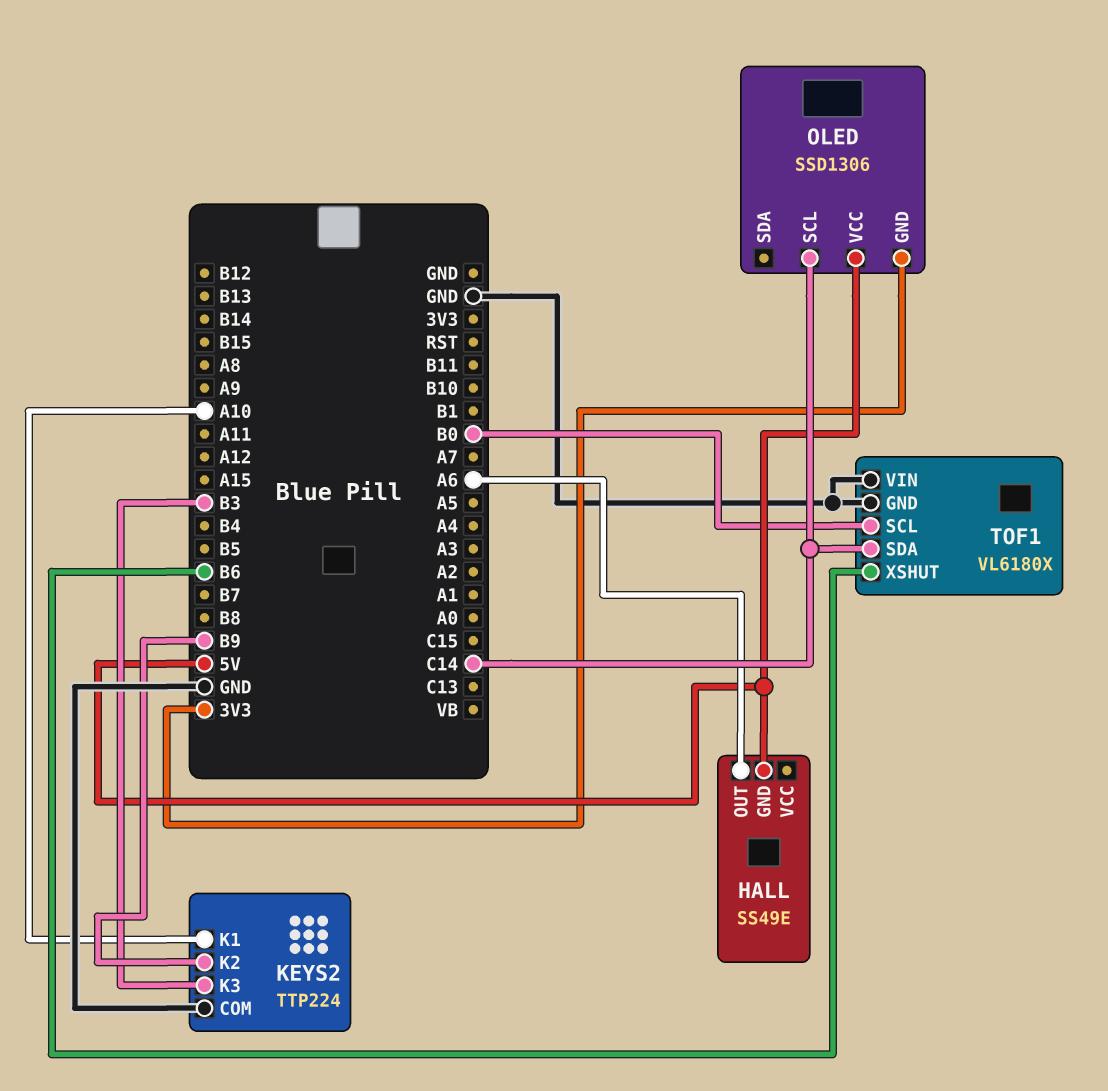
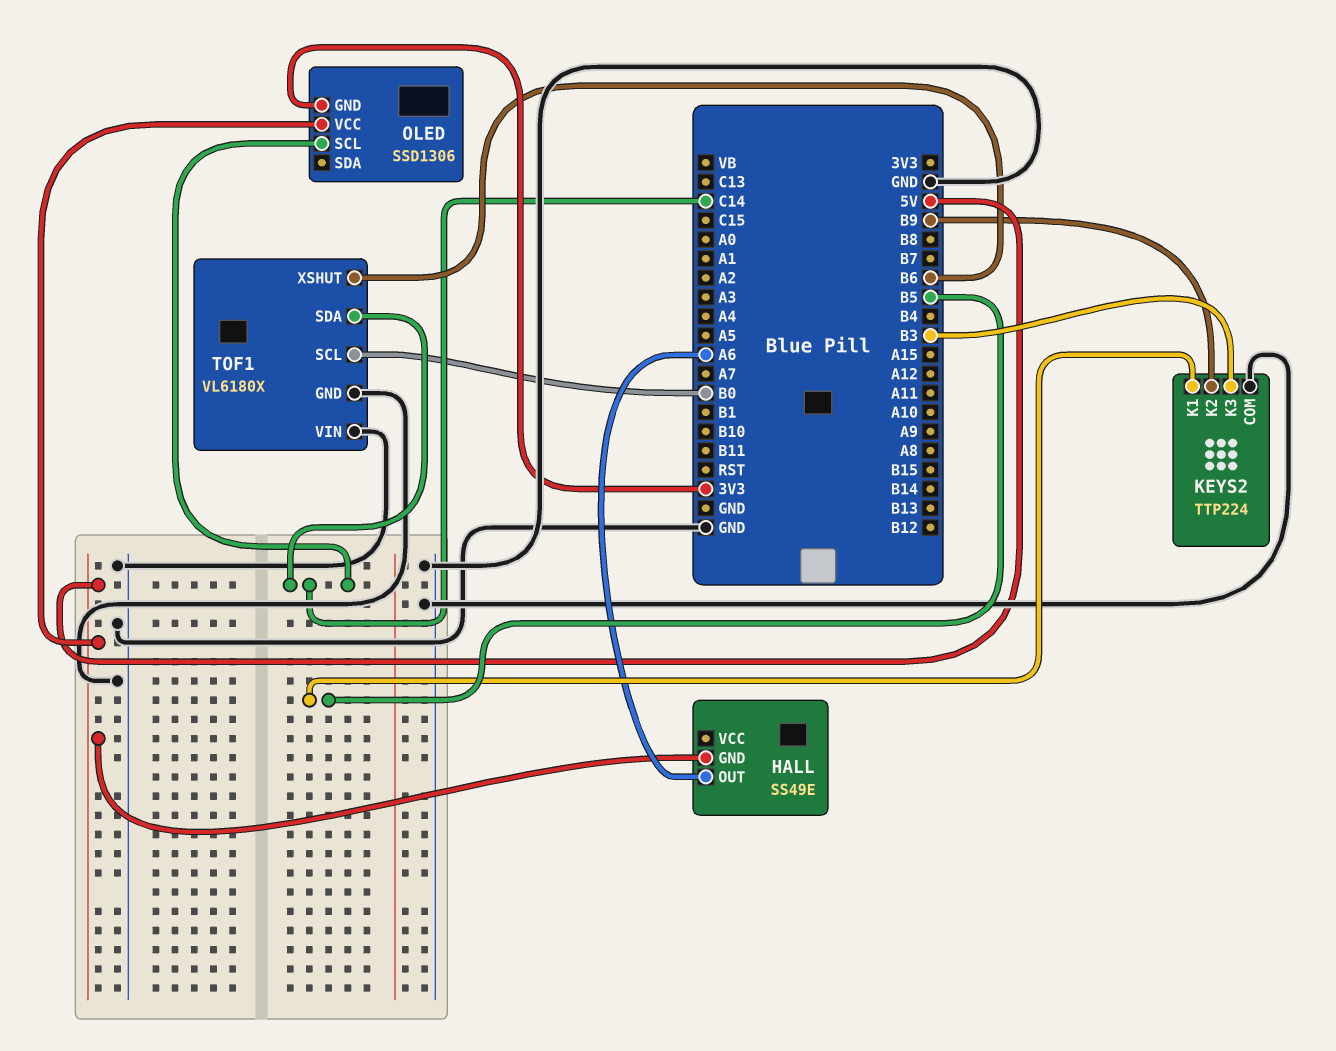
KEYS2 pin K1: A10 -> B5

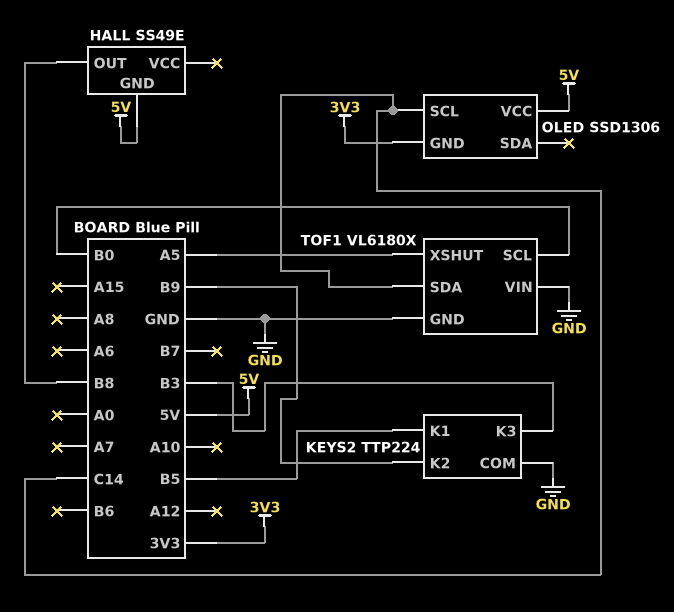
HALL pin OUT: A6 -> B8
TOF1 pin XSHUT: B6 -> A5

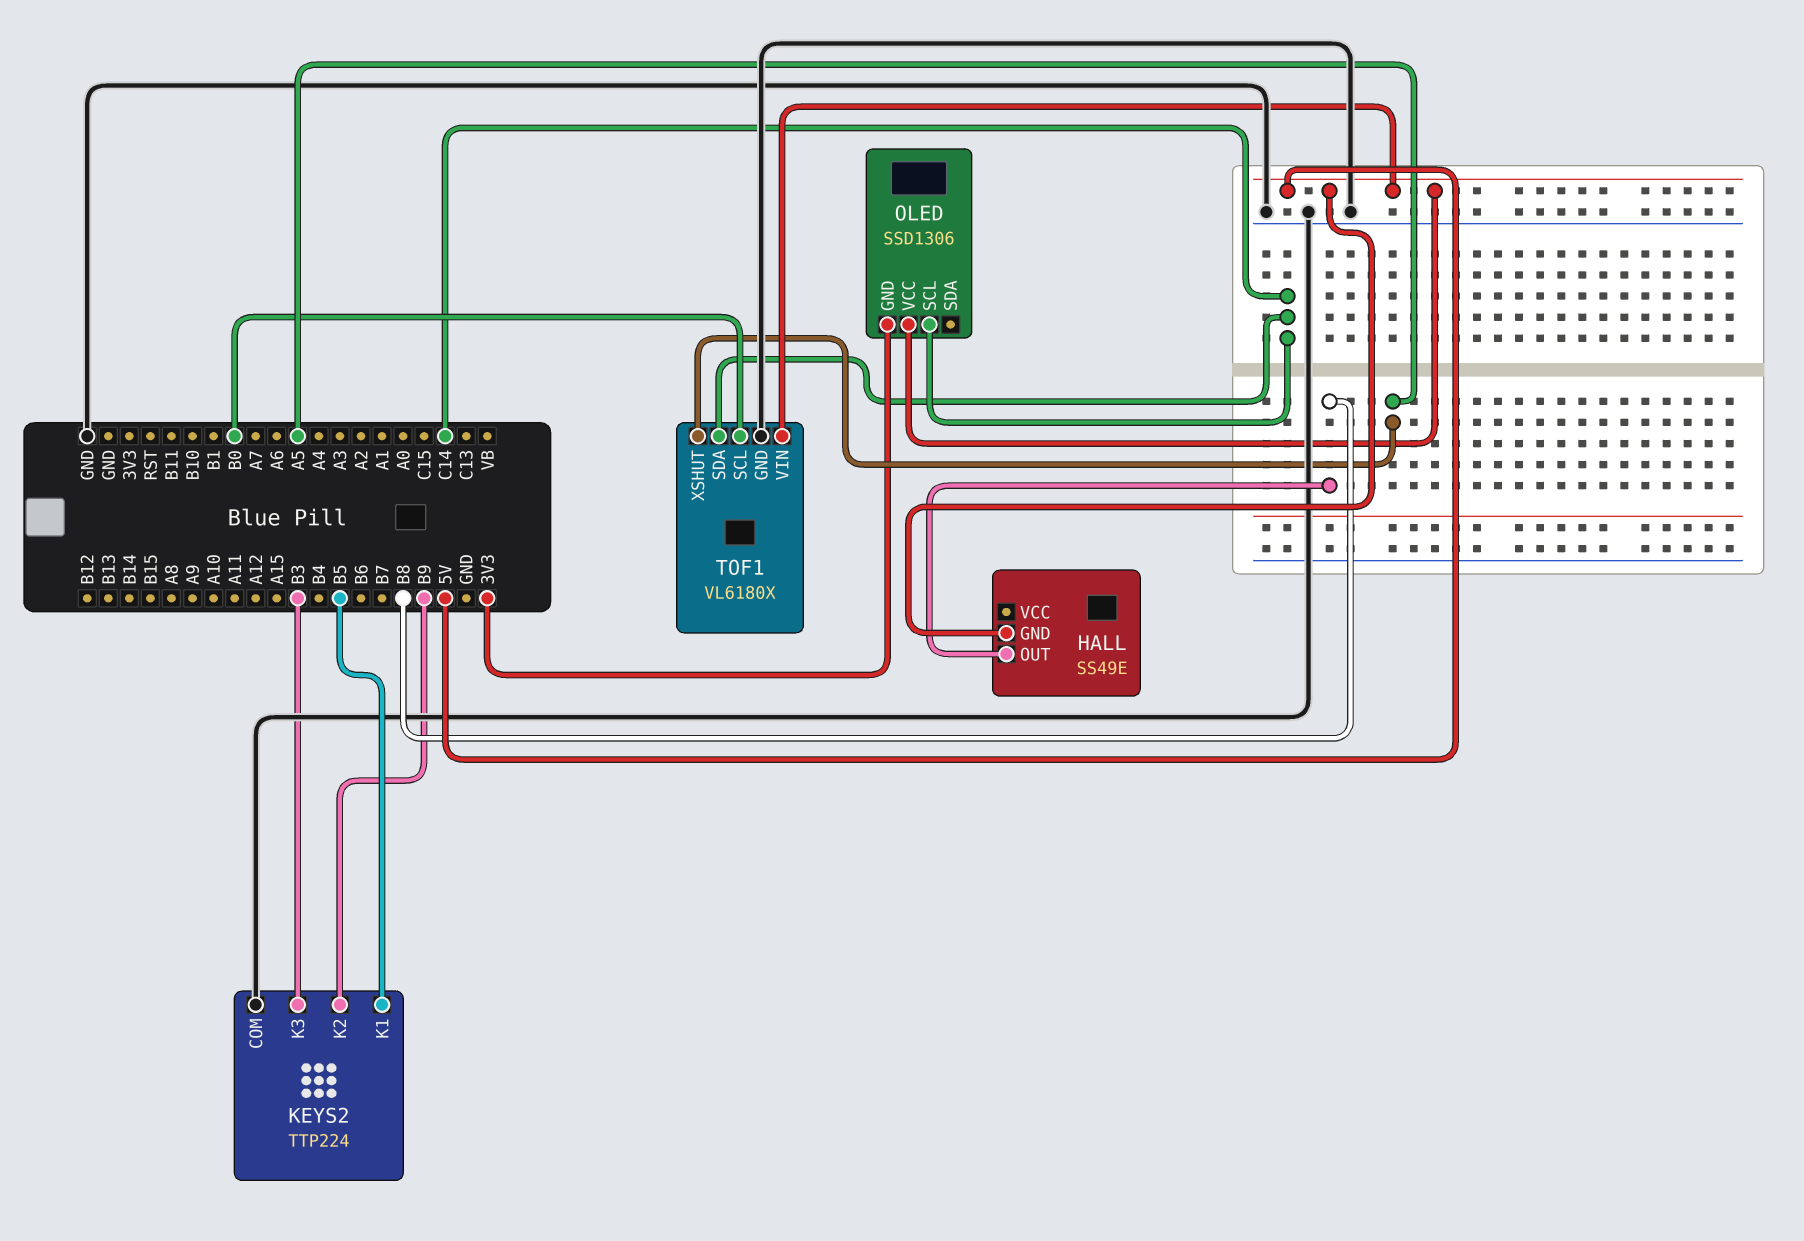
TOF1 pin VIN: GND -> 5V

